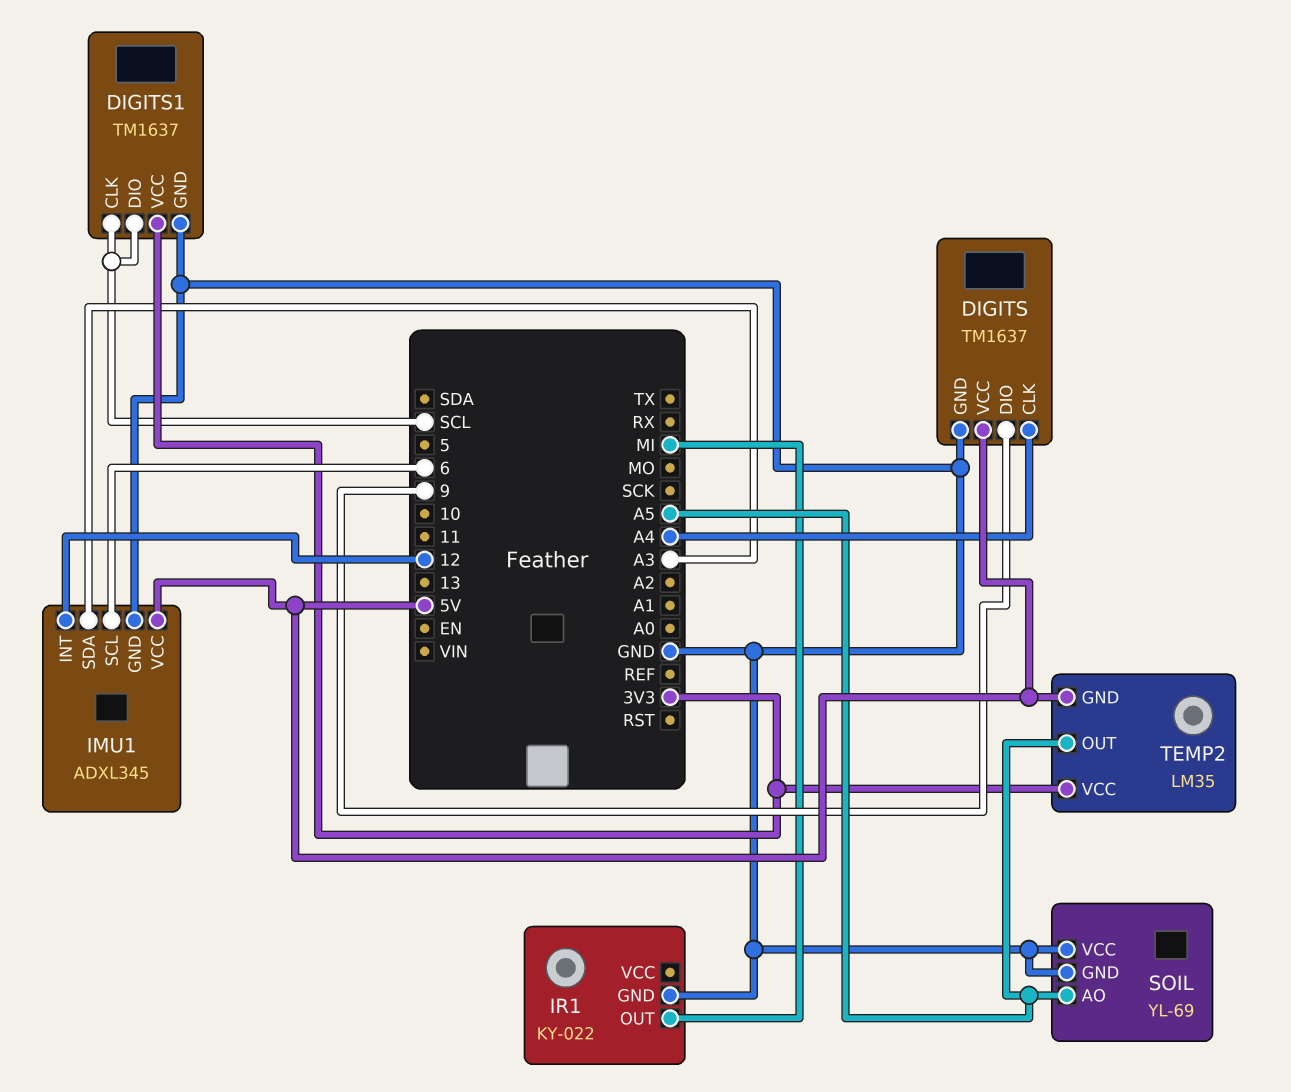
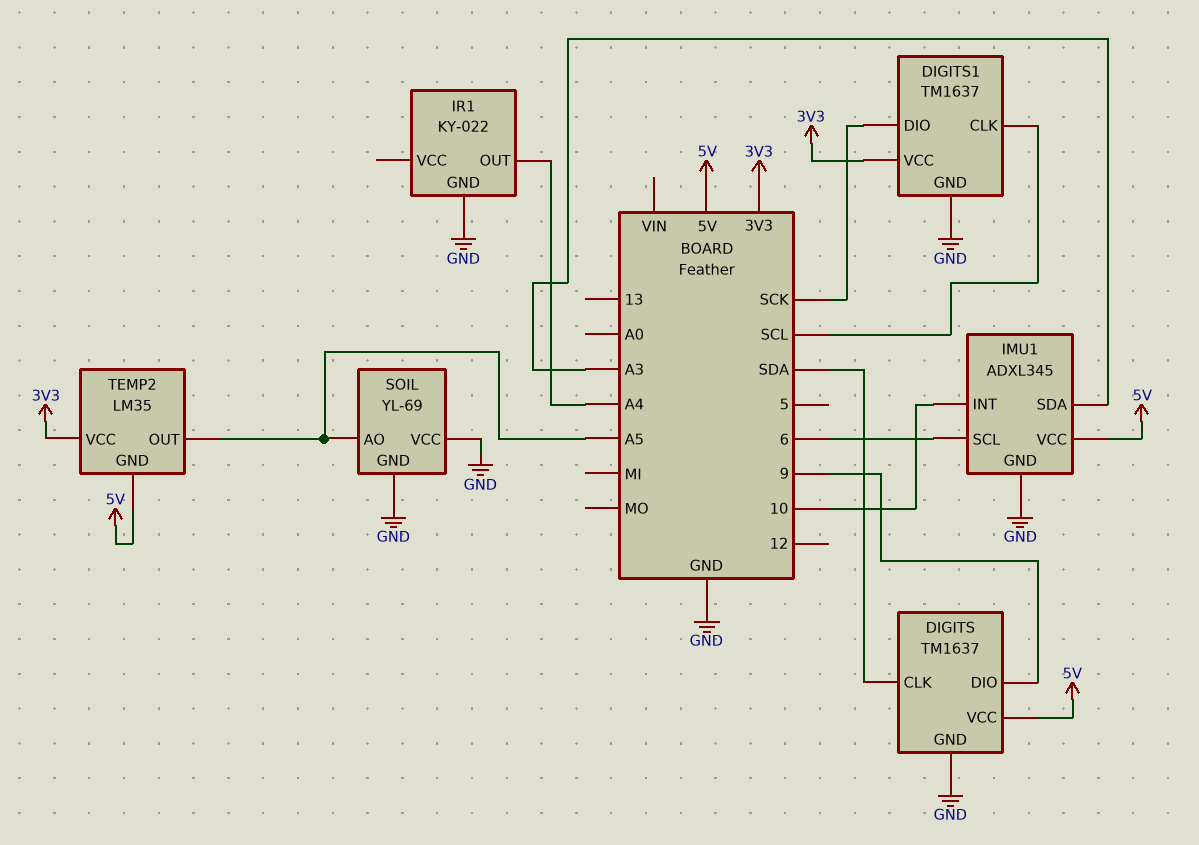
DIGITS pin CLK: A4 -> SDA
DIGITS1 pin DIO: SCL -> SCK
IMU1 pin INT: 12 -> 10
IR1 pin OUT: MI -> A4

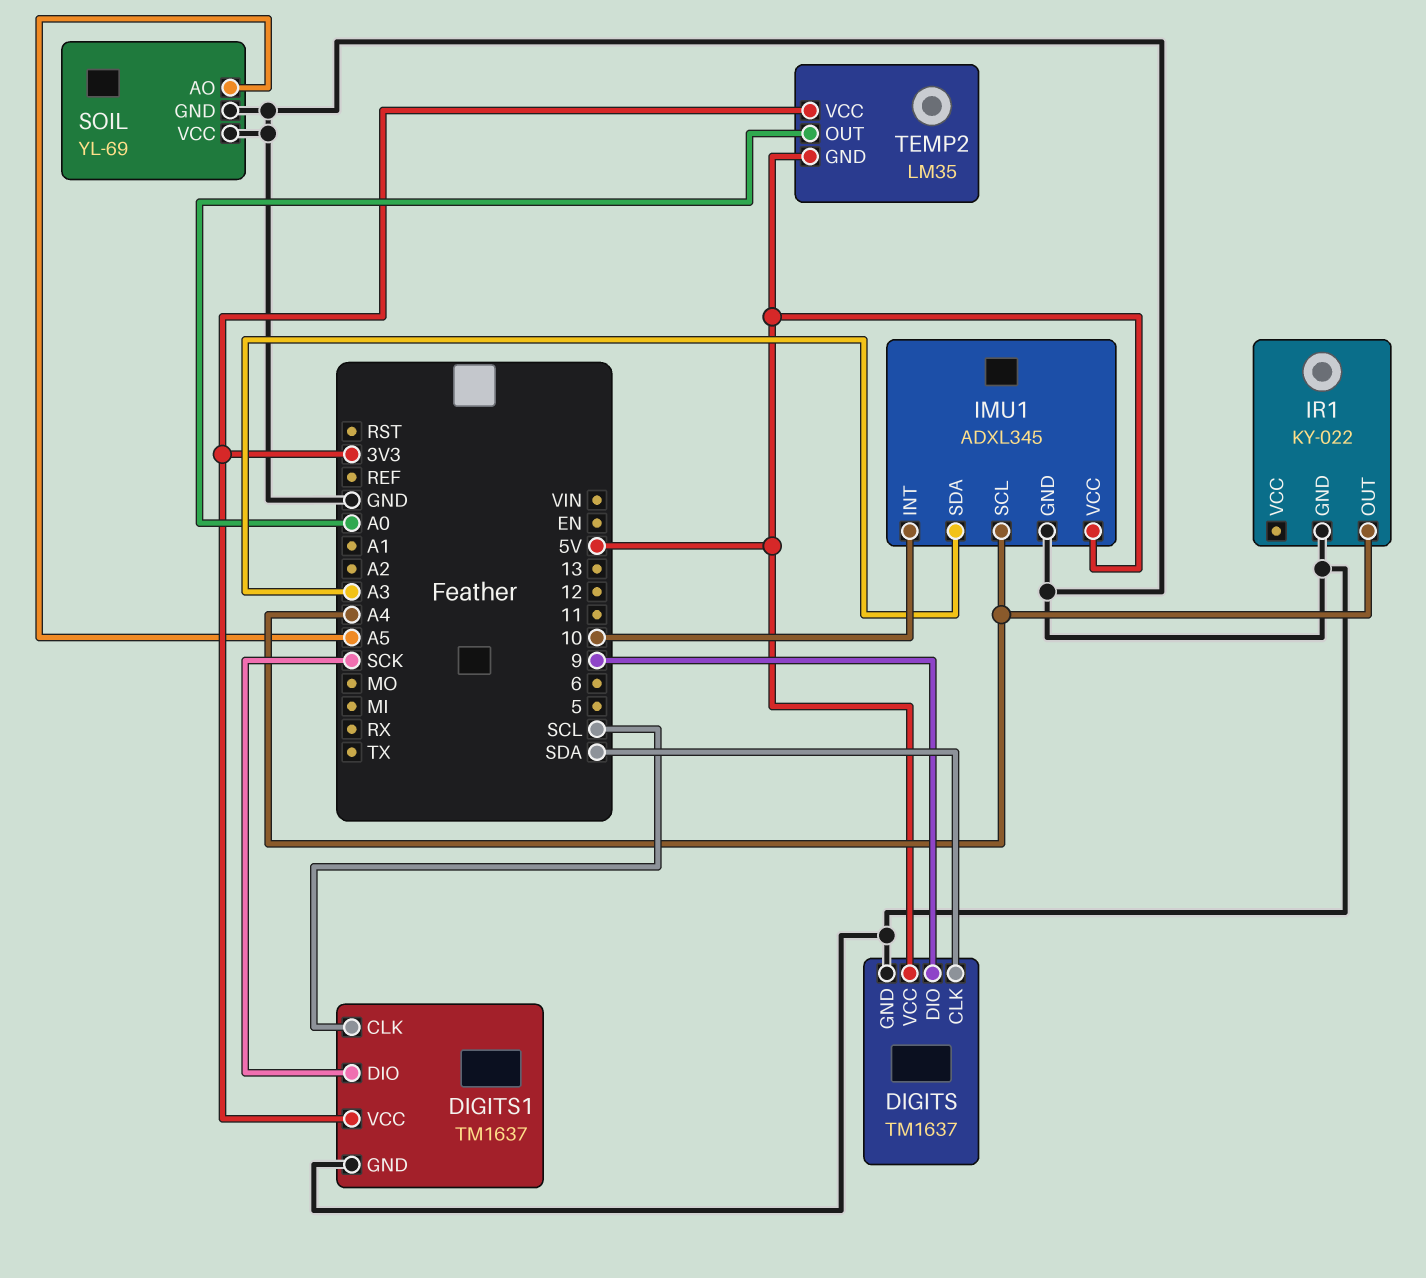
IMU1 pin SCL: 6 -> A4
TEMP2 pin OUT: A5 -> A0

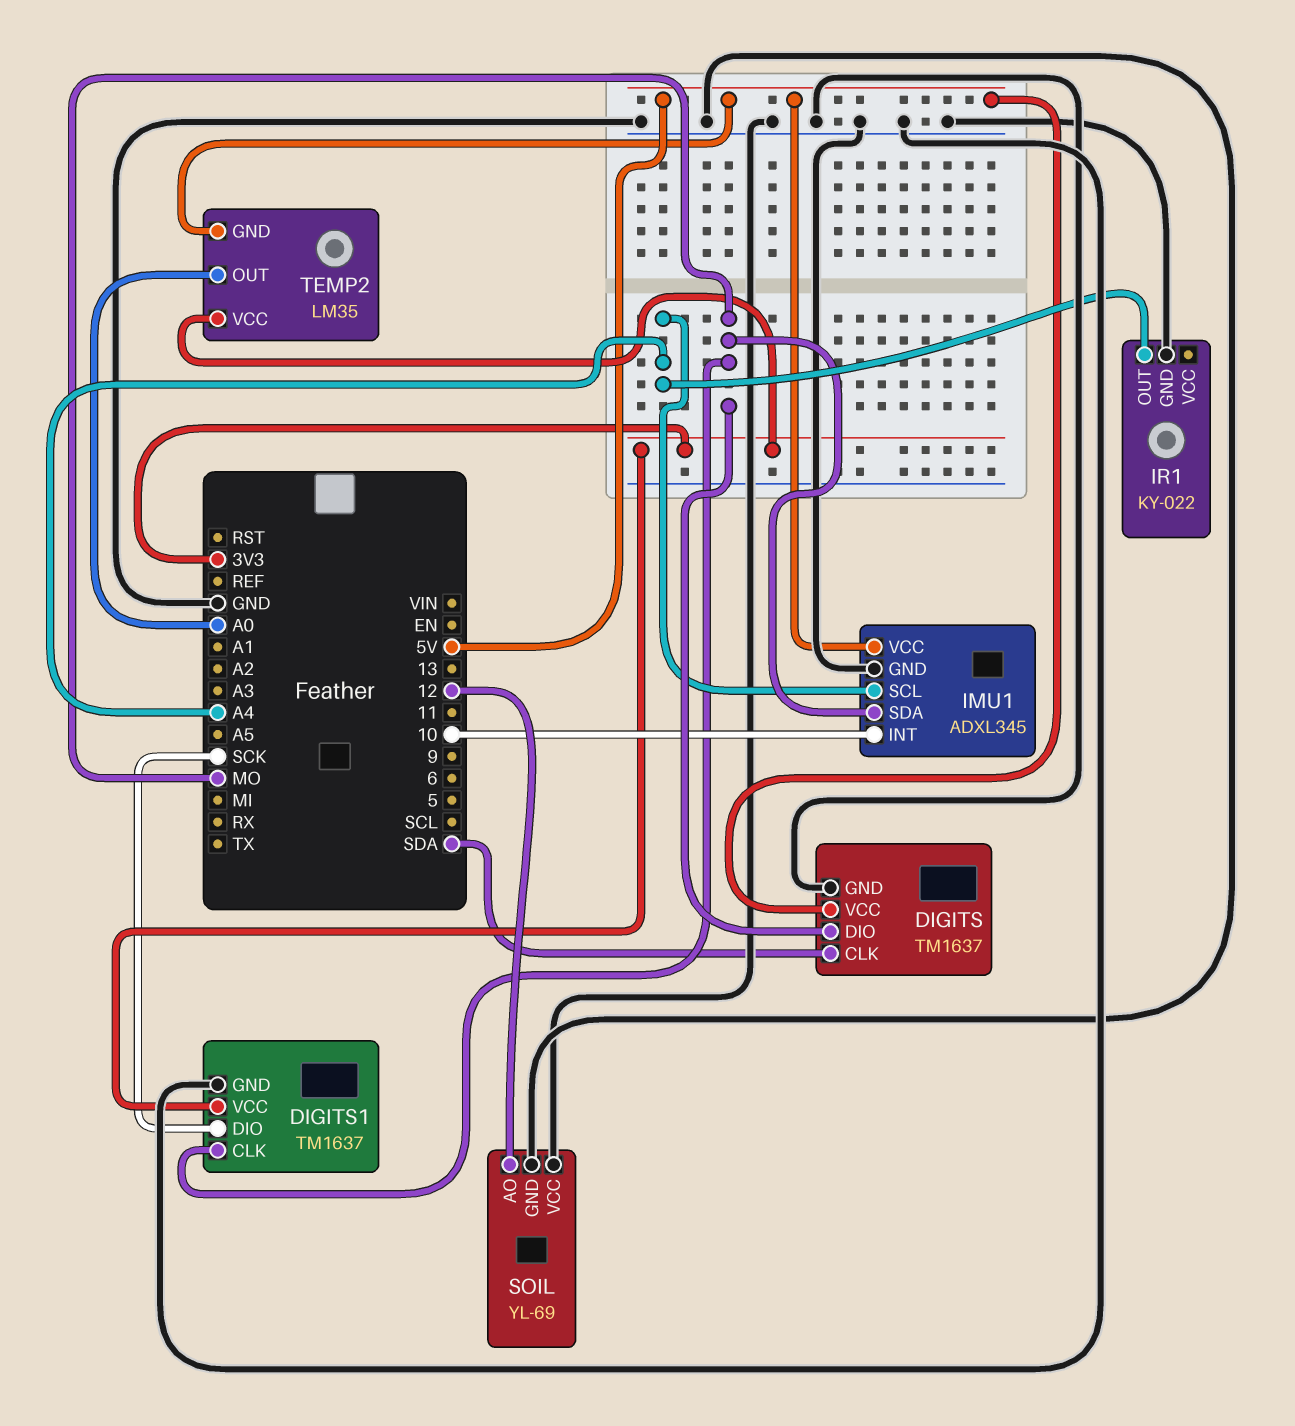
DIGITS pin DIO: 9 -> MO
DIGITS1 pin CLK: SCL -> MO
IMU1 pin SDA: A3 -> MO
SOIL pin AO: A5 -> 12

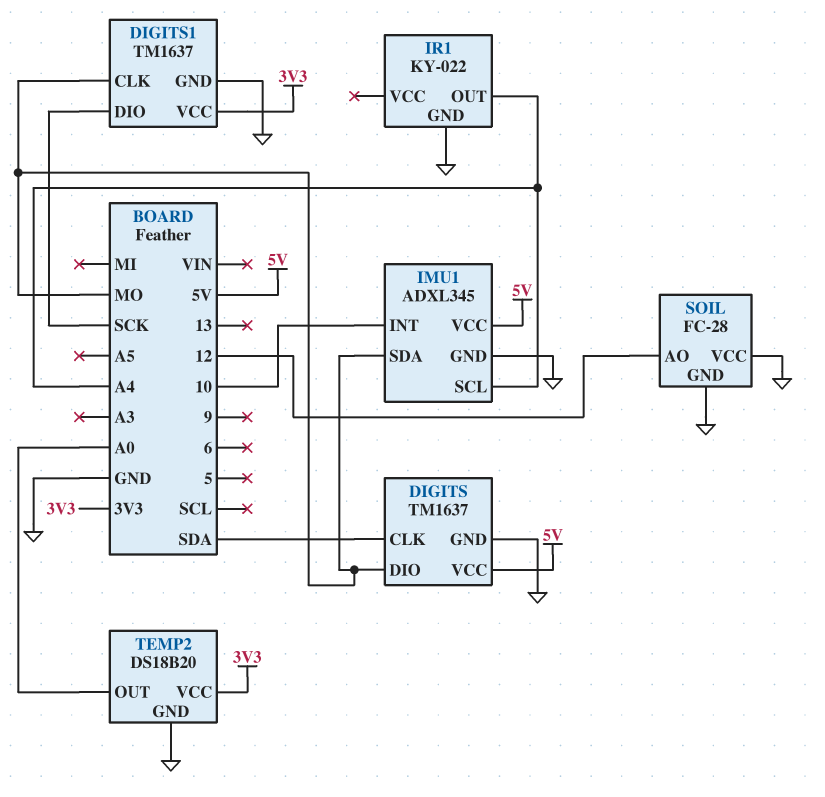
SOIL: YL-69 -> FC-28
TEMP2: LM35 -> DS18B20
TEMP2 pin GND: 5V -> GND

